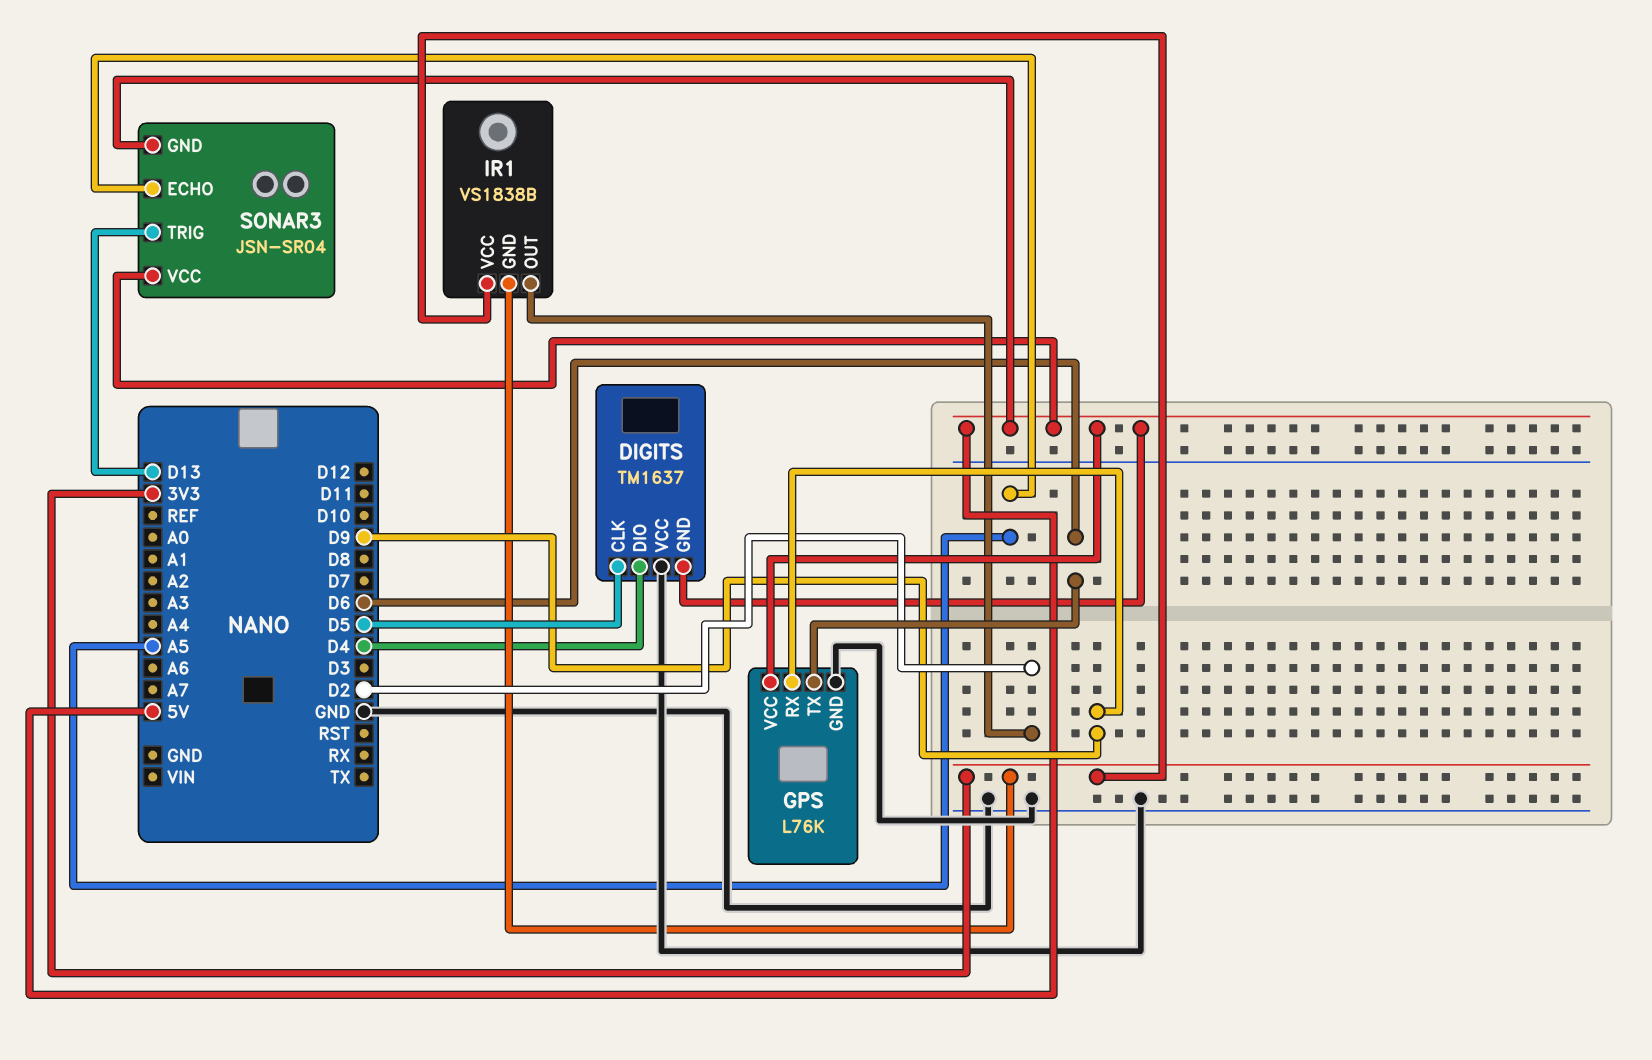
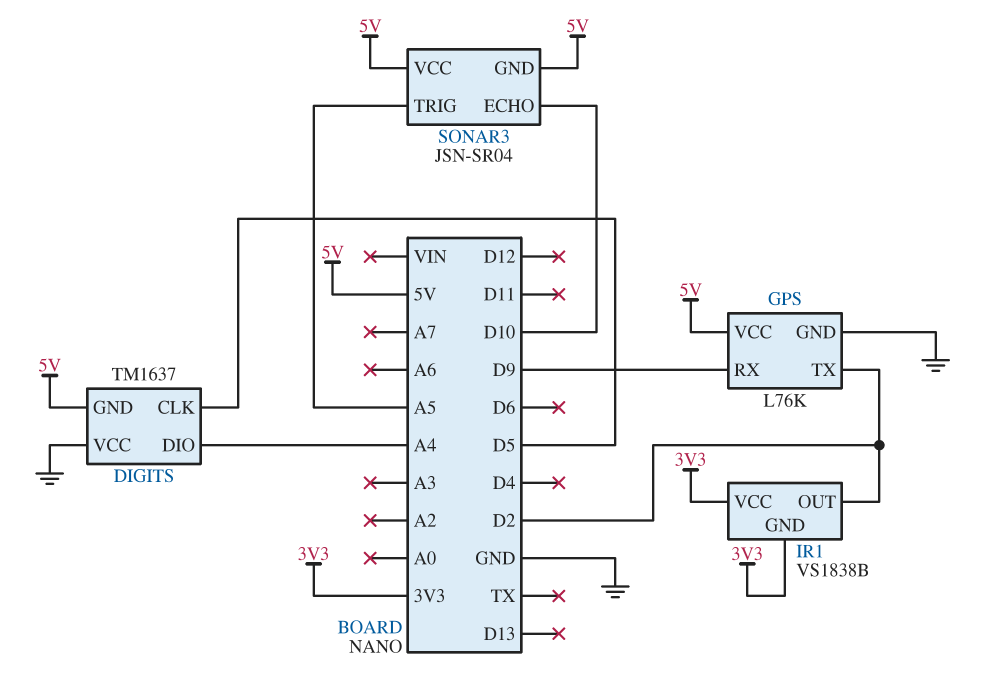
DIGITS pin DIO: D4 -> A4
GPS pin TX: D6 -> D2
SONAR3 pin ECHO: A5 -> D10
SONAR3 pin TRIG: D13 -> A5

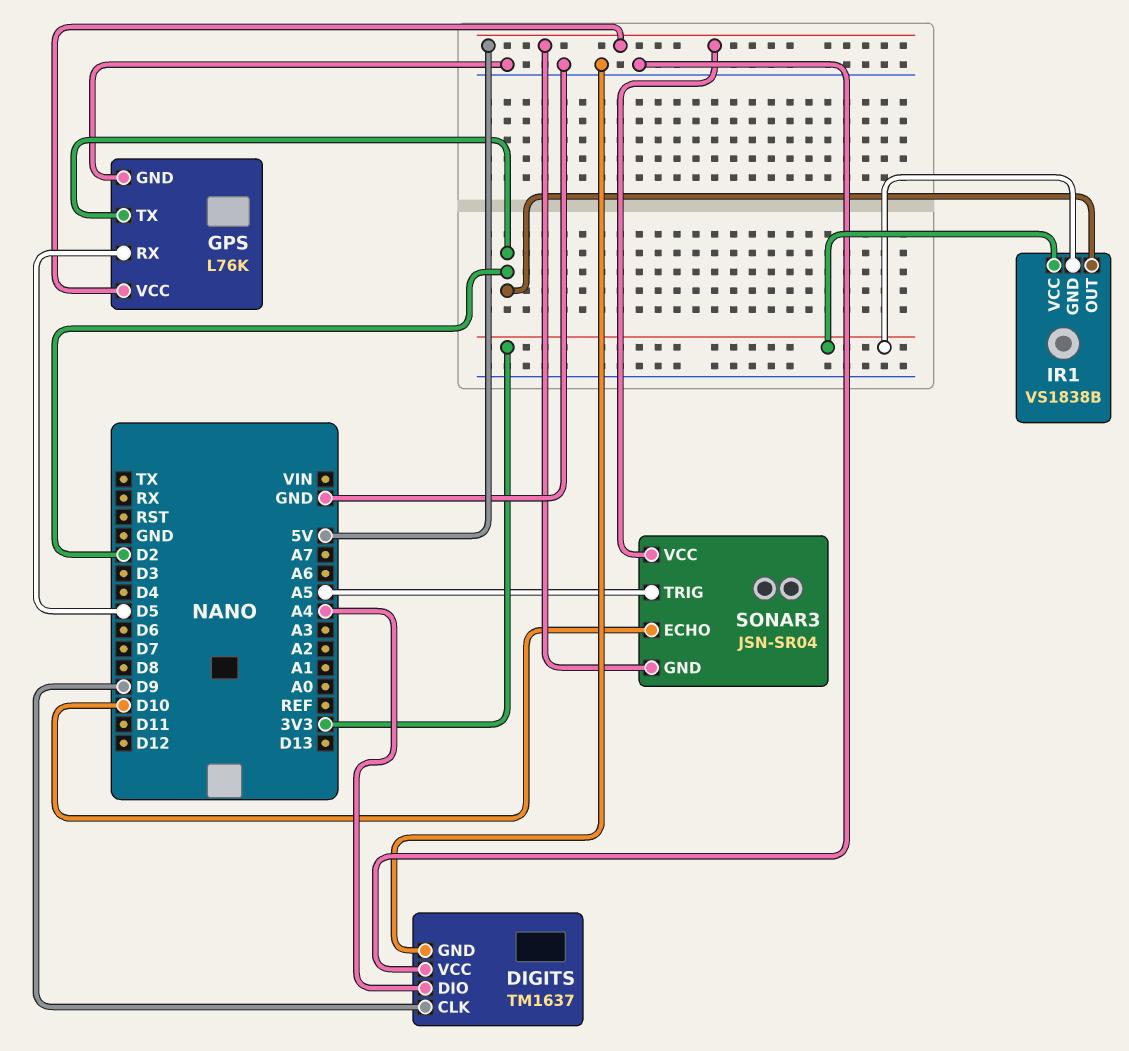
DIGITS pin CLK: D5 -> D9
DIGITS pin GND: 5V -> GND
GPS pin RX: D9 -> D5

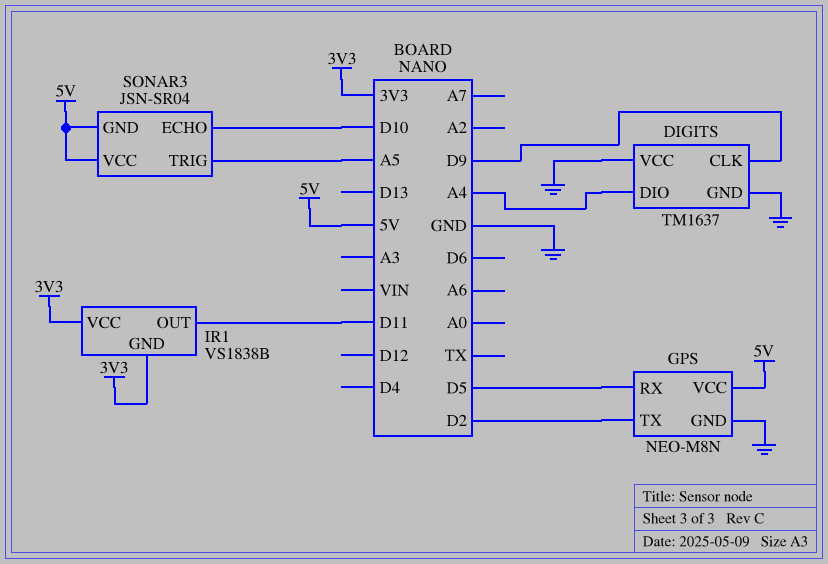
GPS: L76K -> NEO-M8N
IR1 pin OUT: D2 -> D11

